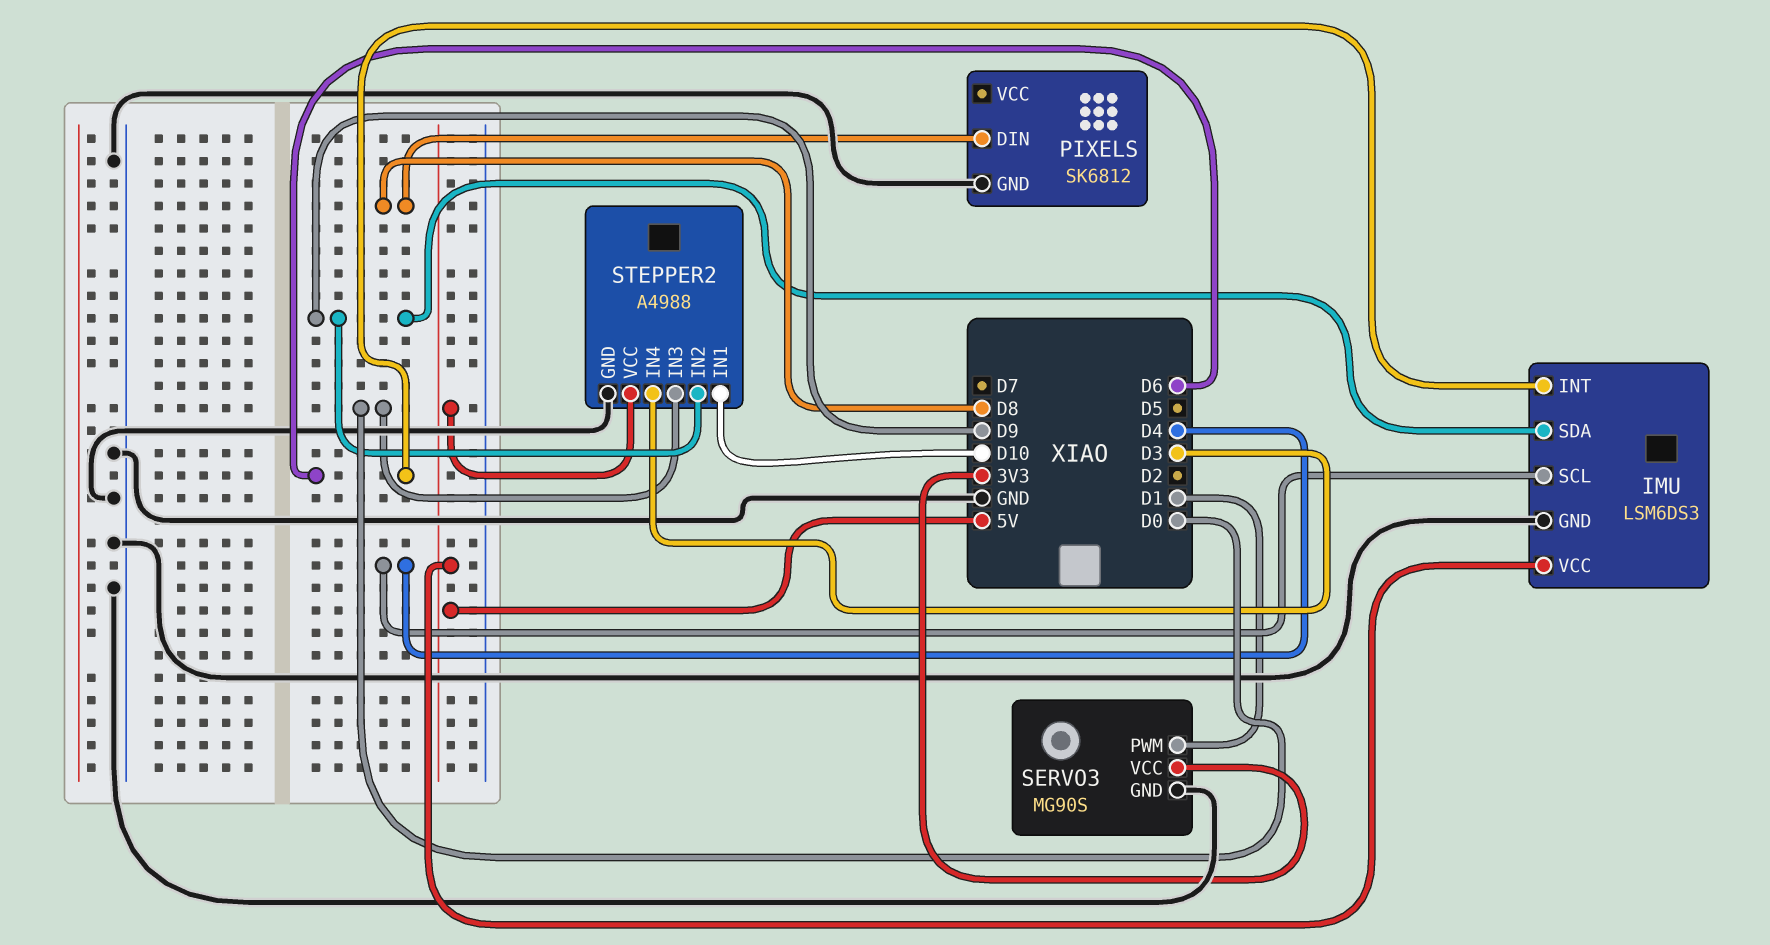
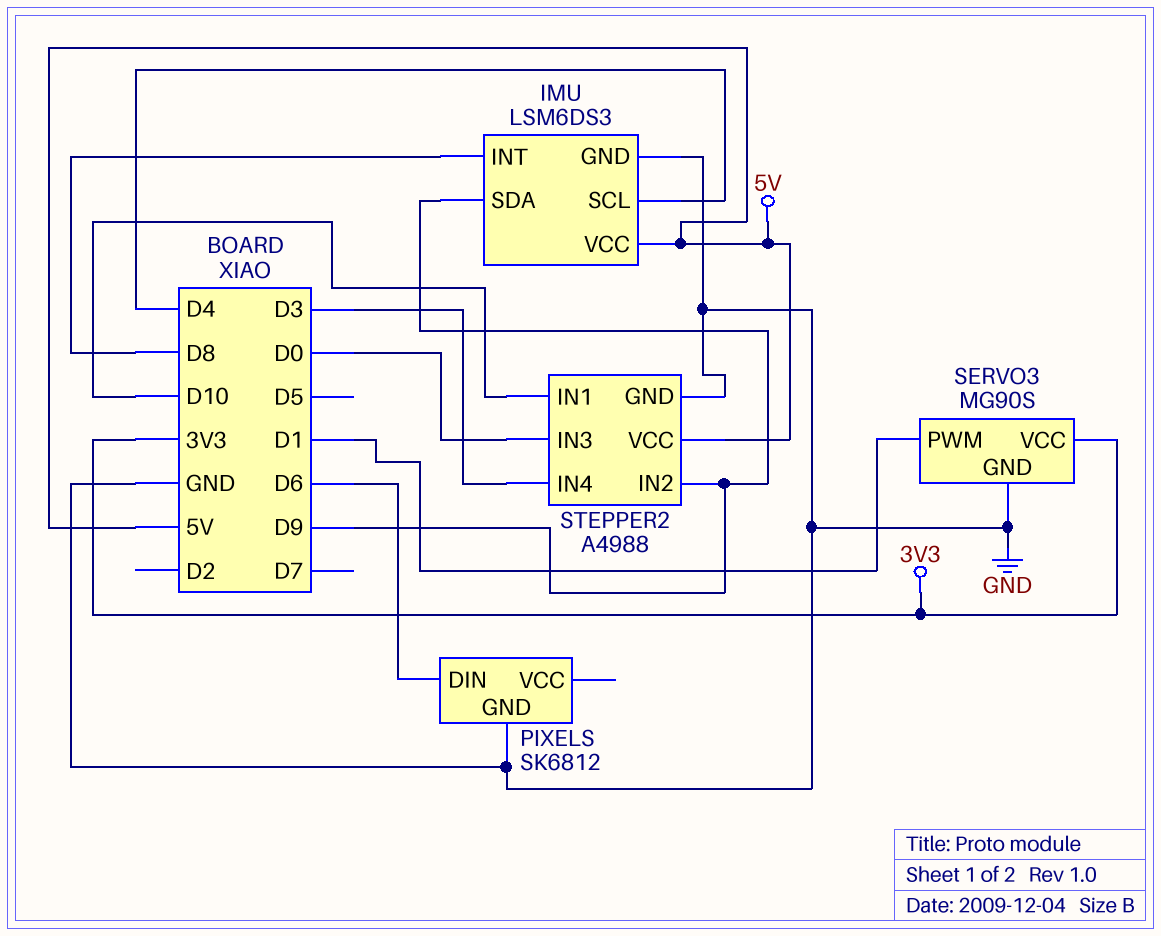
IMU pin INT: D6 -> D8
PIXELS pin DIN: D8 -> D6

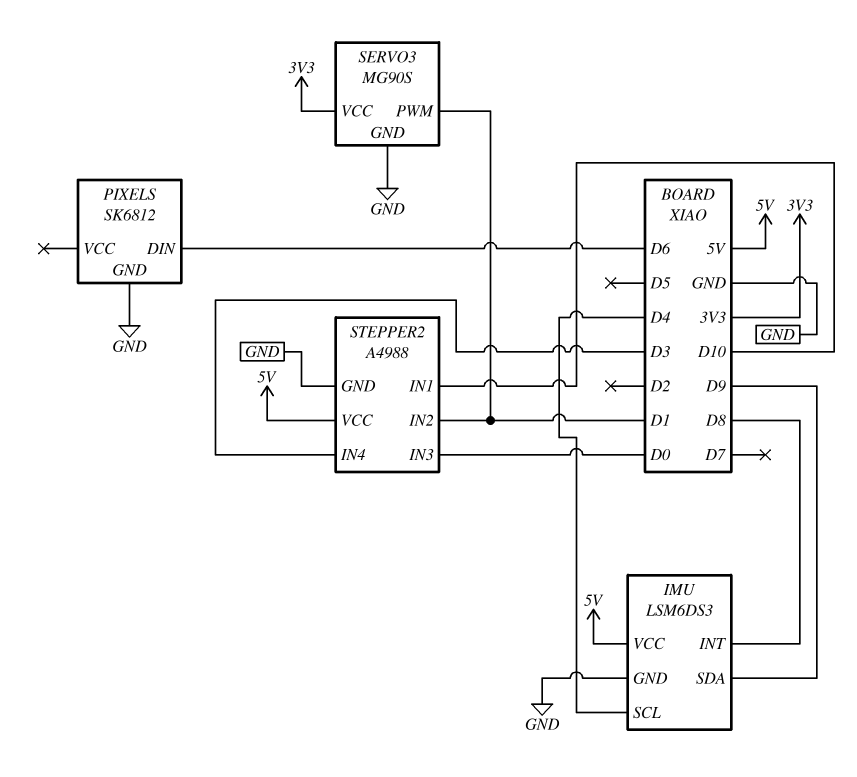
STEPPER2 pin IN2: D9 -> D1

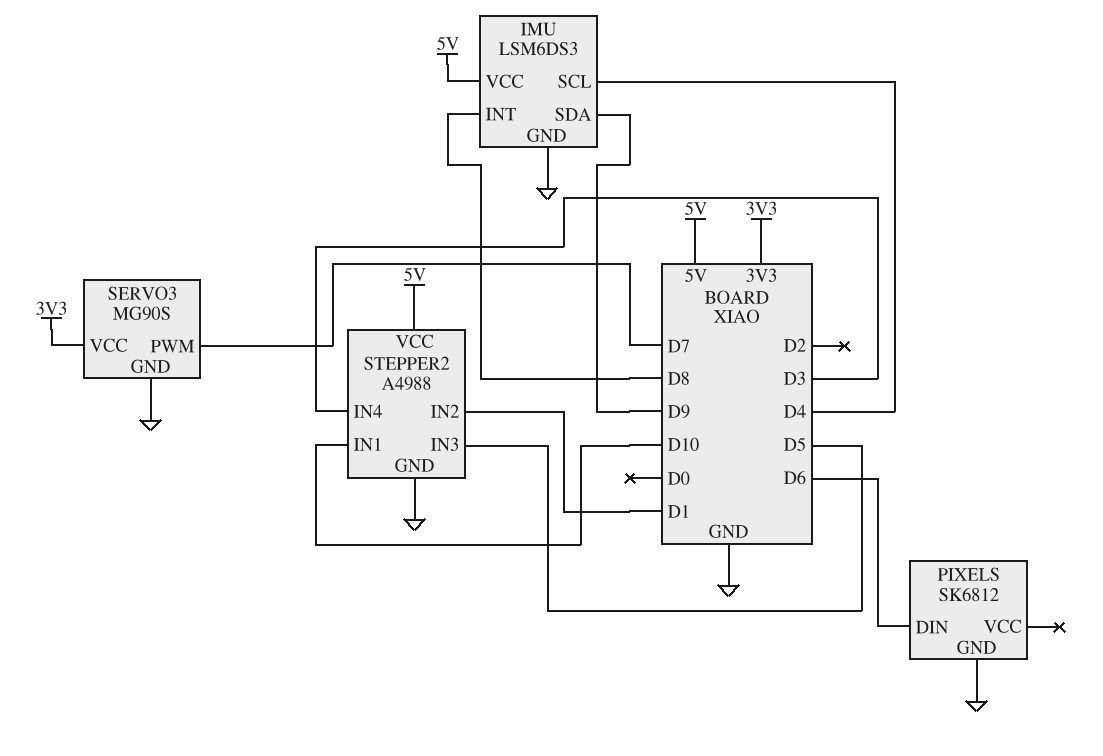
SERVO3 pin PWM: D1 -> D7
STEPPER2 pin IN3: D0 -> D5

